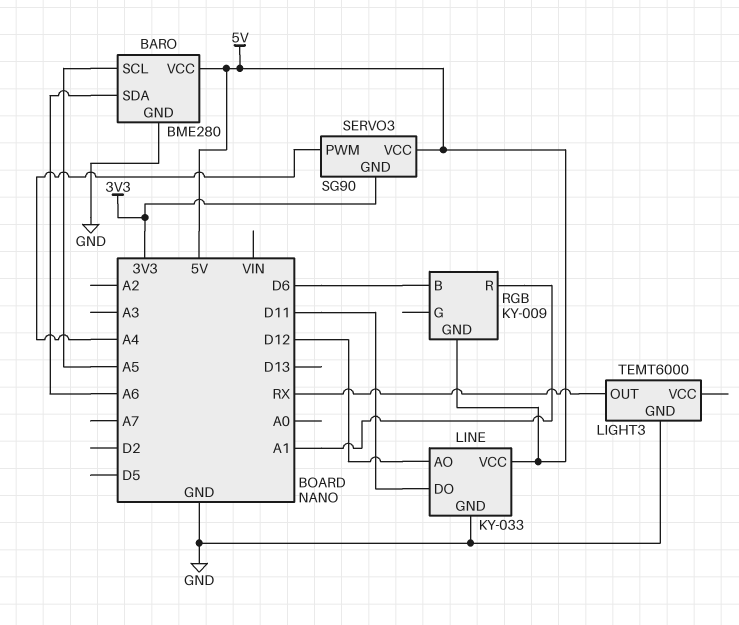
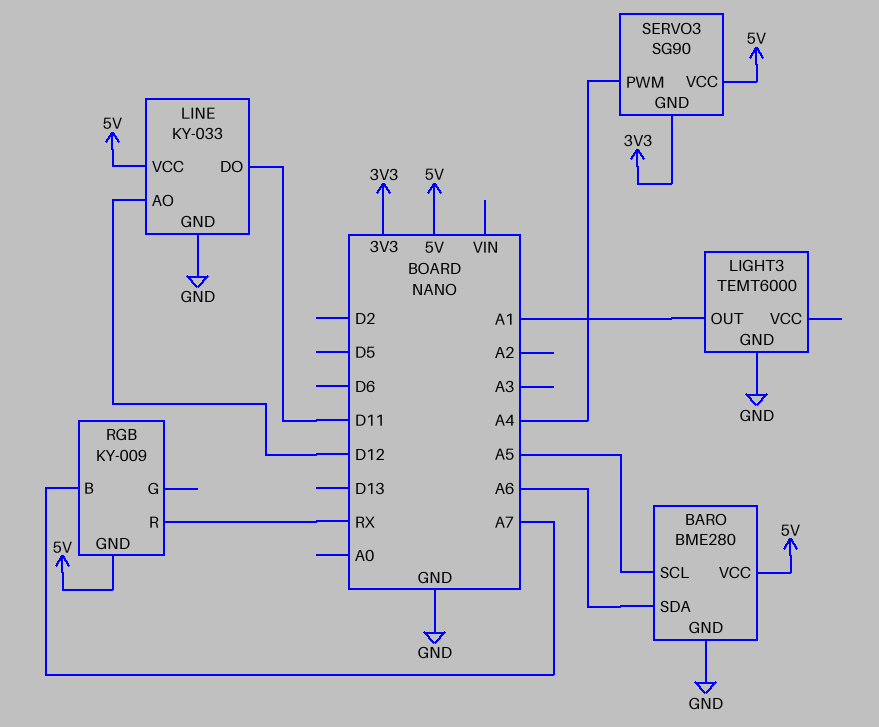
LIGHT3 pin OUT: RX -> A1
RGB pin B: D6 -> A7
RGB pin R: A1 -> RX

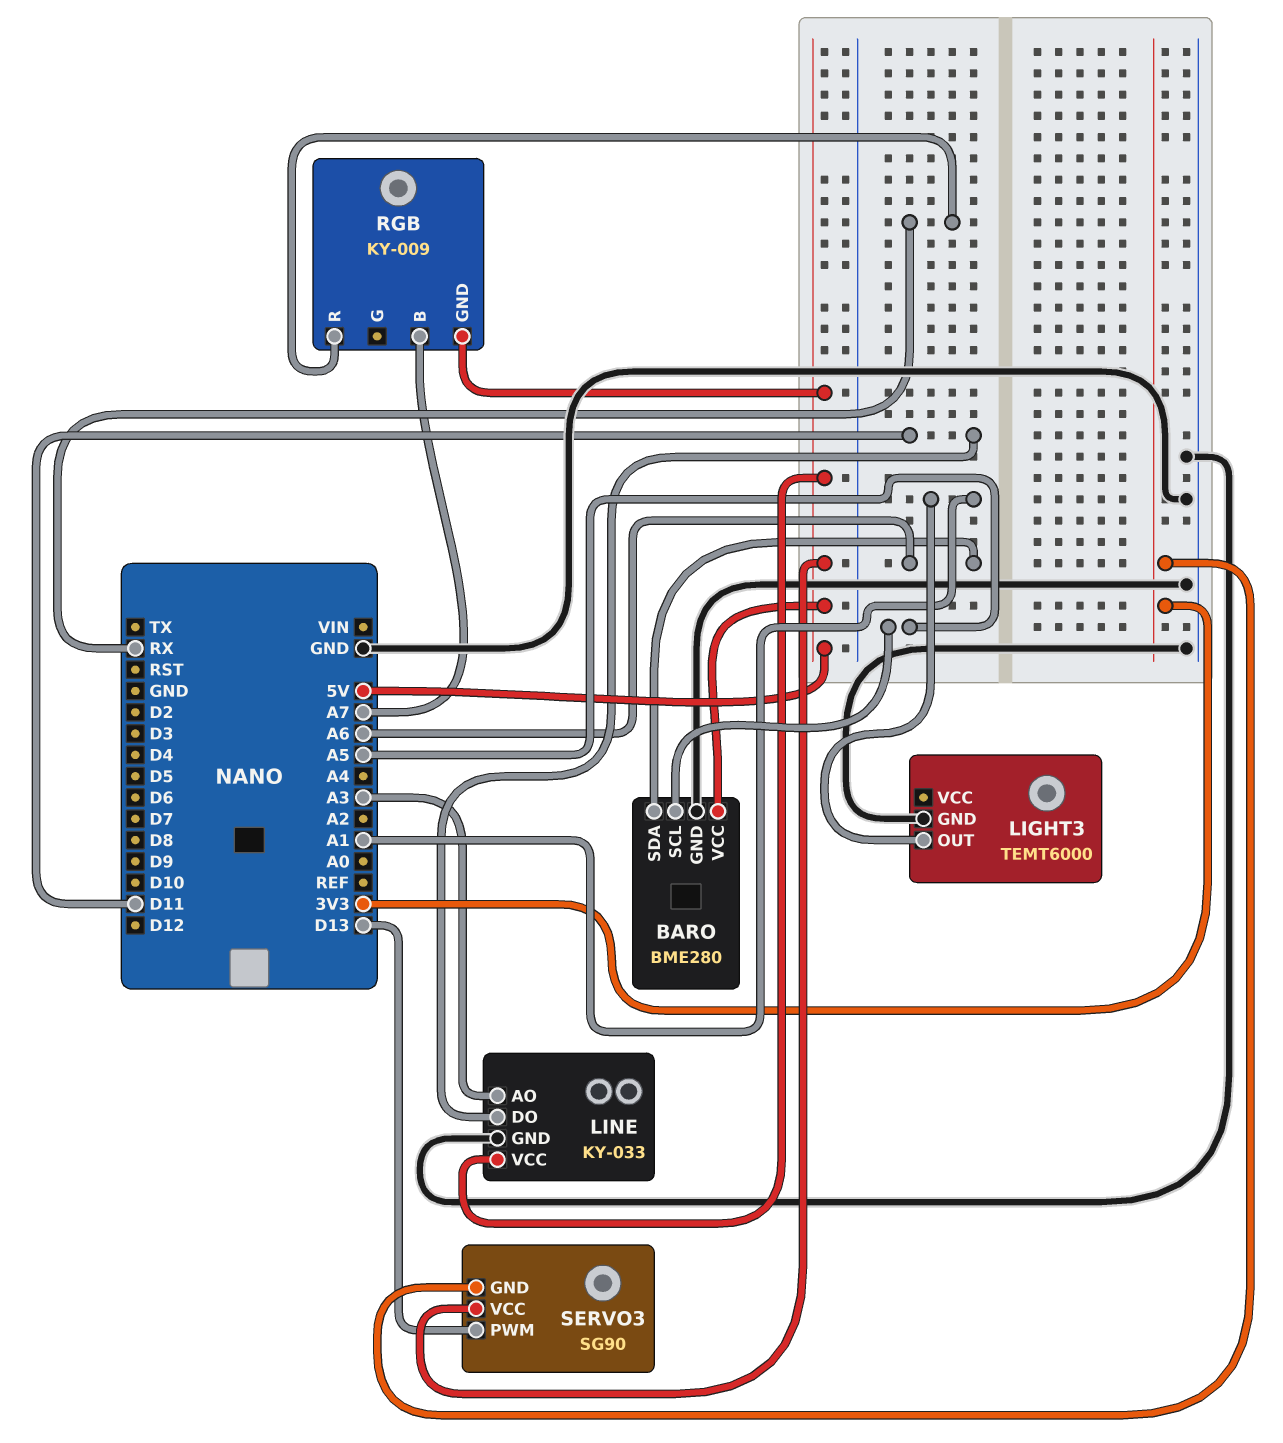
LINE pin AO: D12 -> A3
SERVO3 pin PWM: A4 -> D13

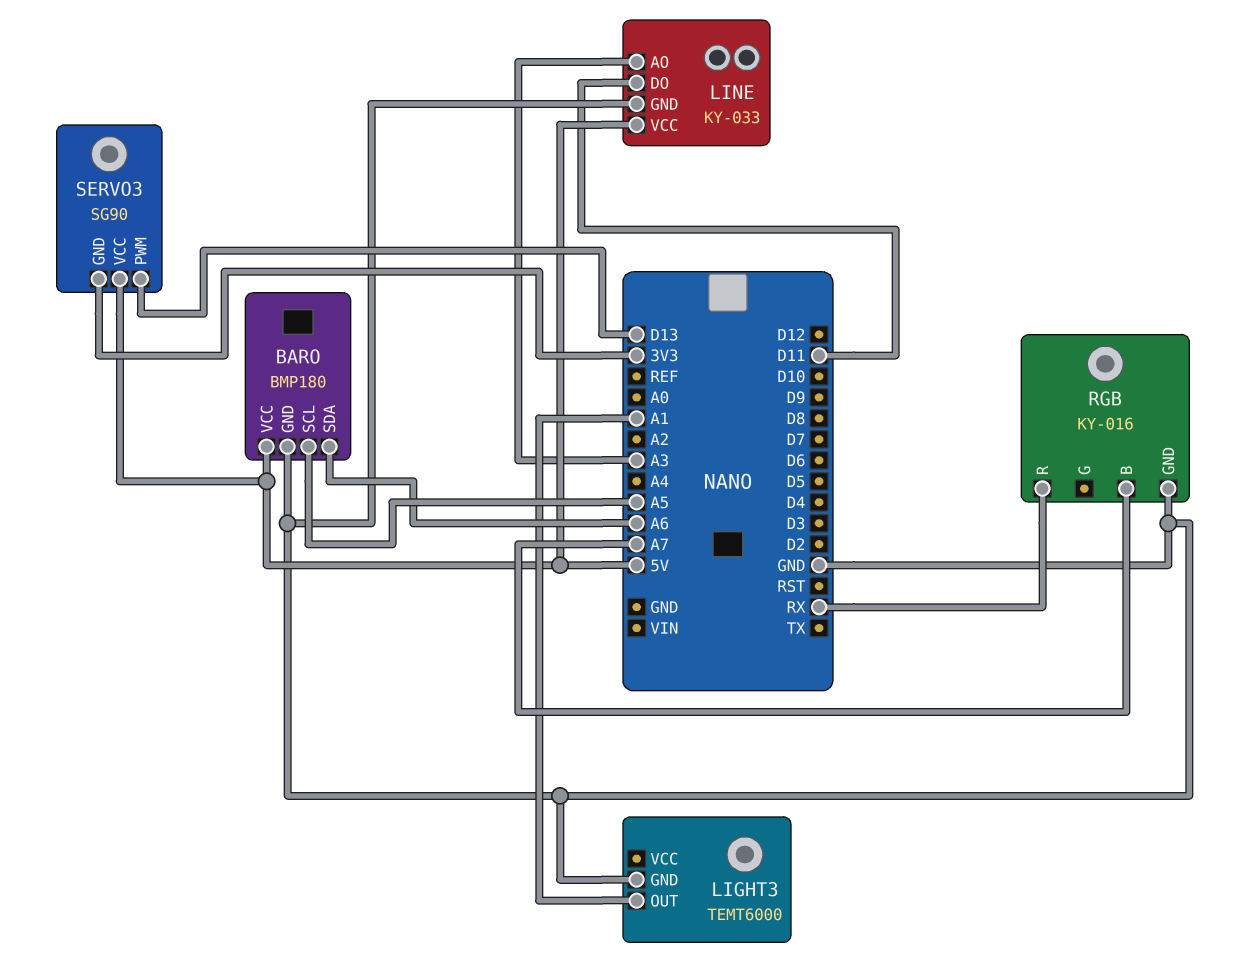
BARO: BME280 -> BMP180
RGB: KY-009 -> KY-016
RGB pin GND: 5V -> GND

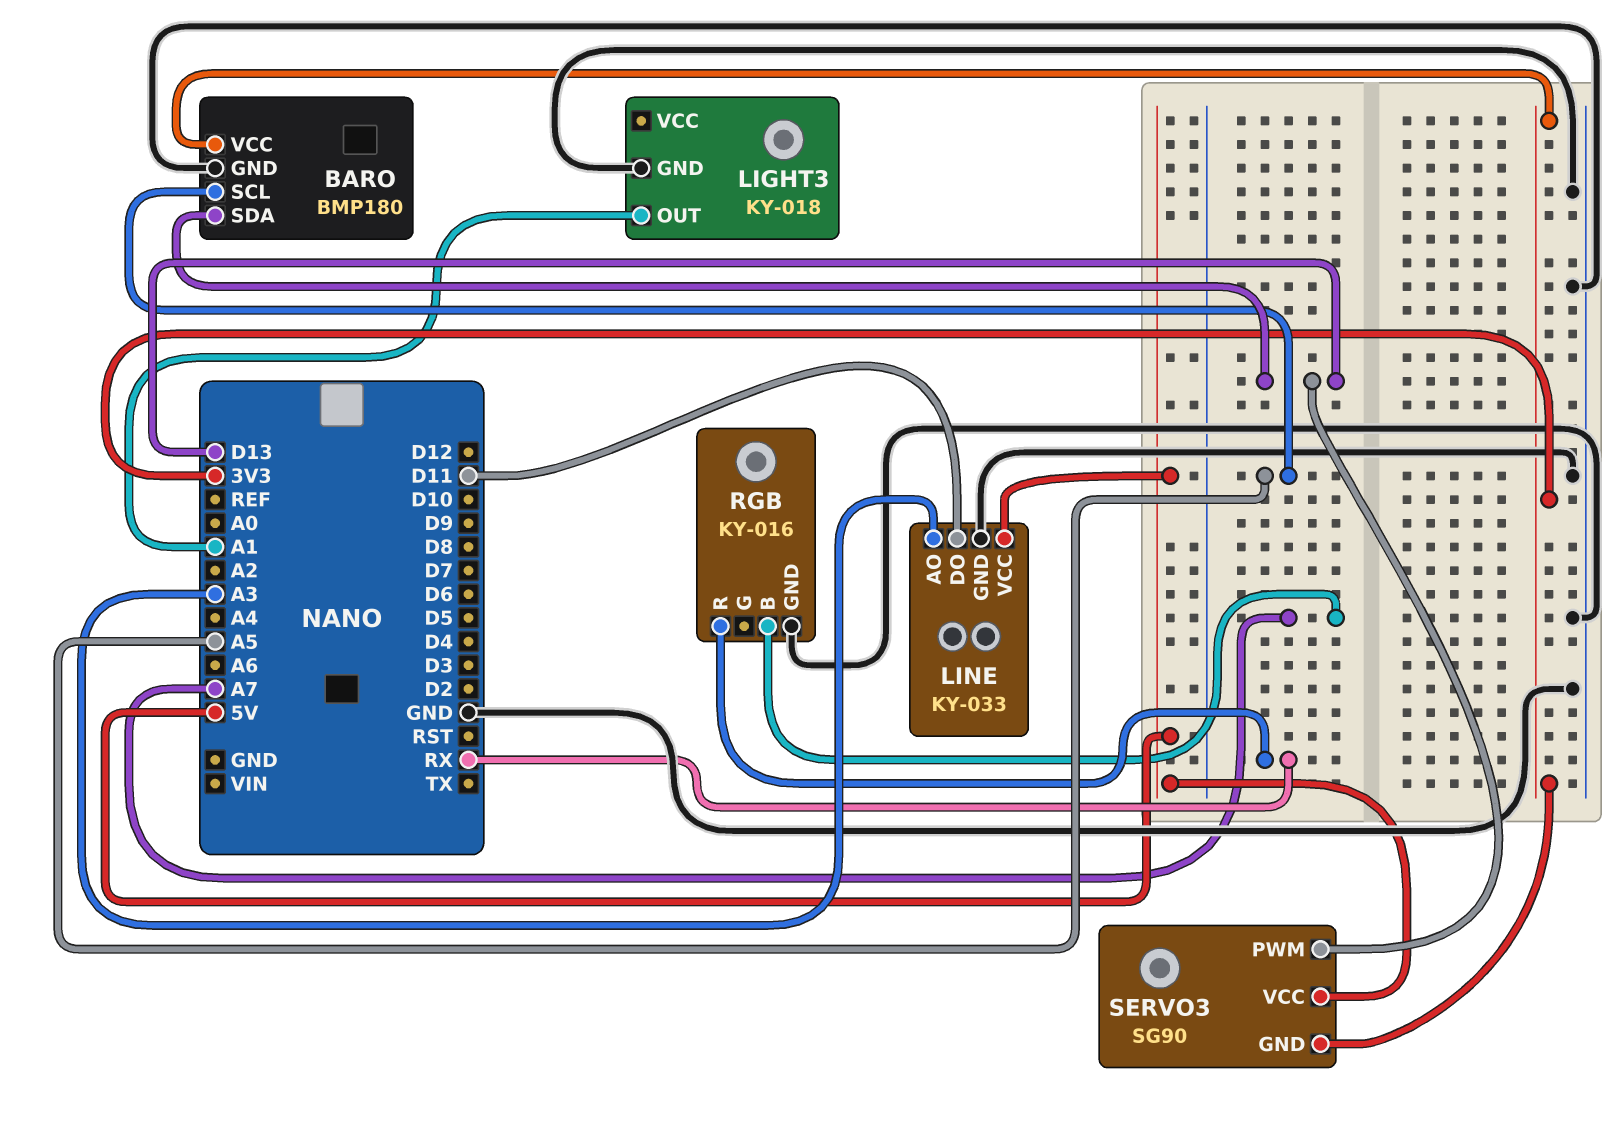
BARO pin SDA: A6 -> D13
BARO pin VCC: 5V -> 3V3
LIGHT3: TEMT6000 -> KY-018

